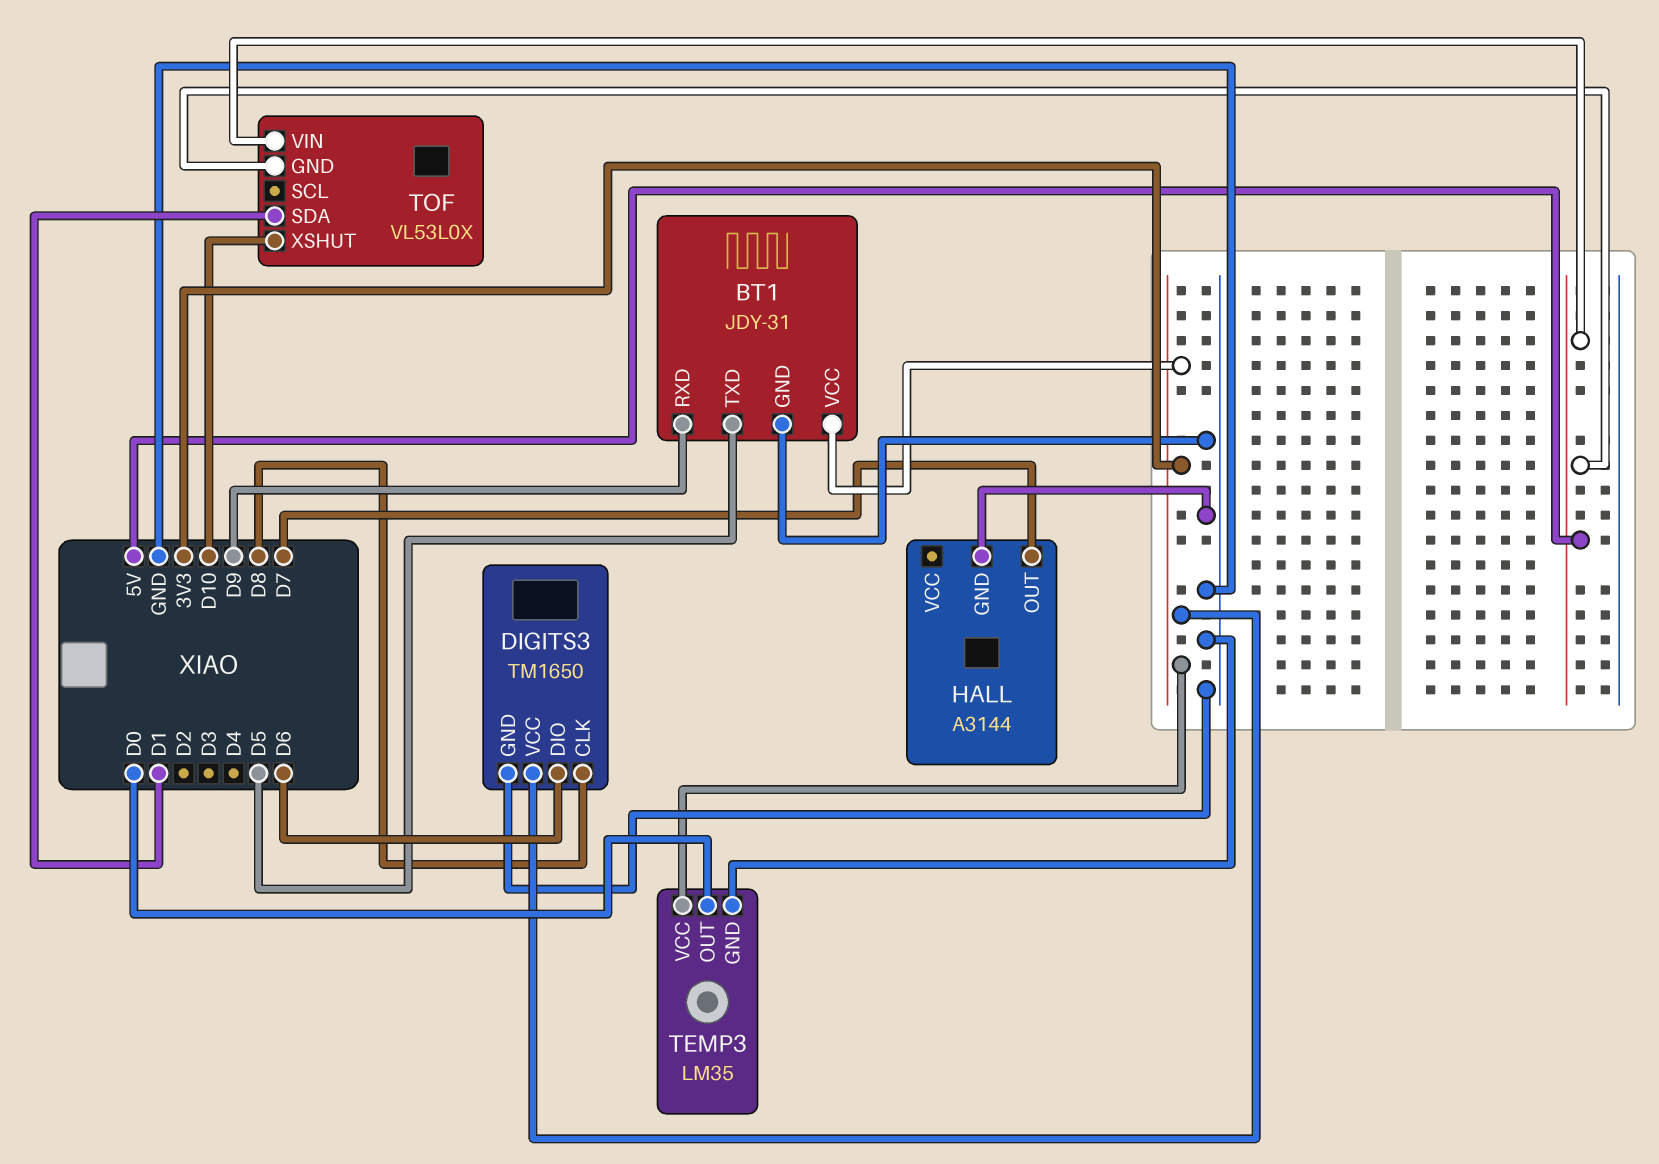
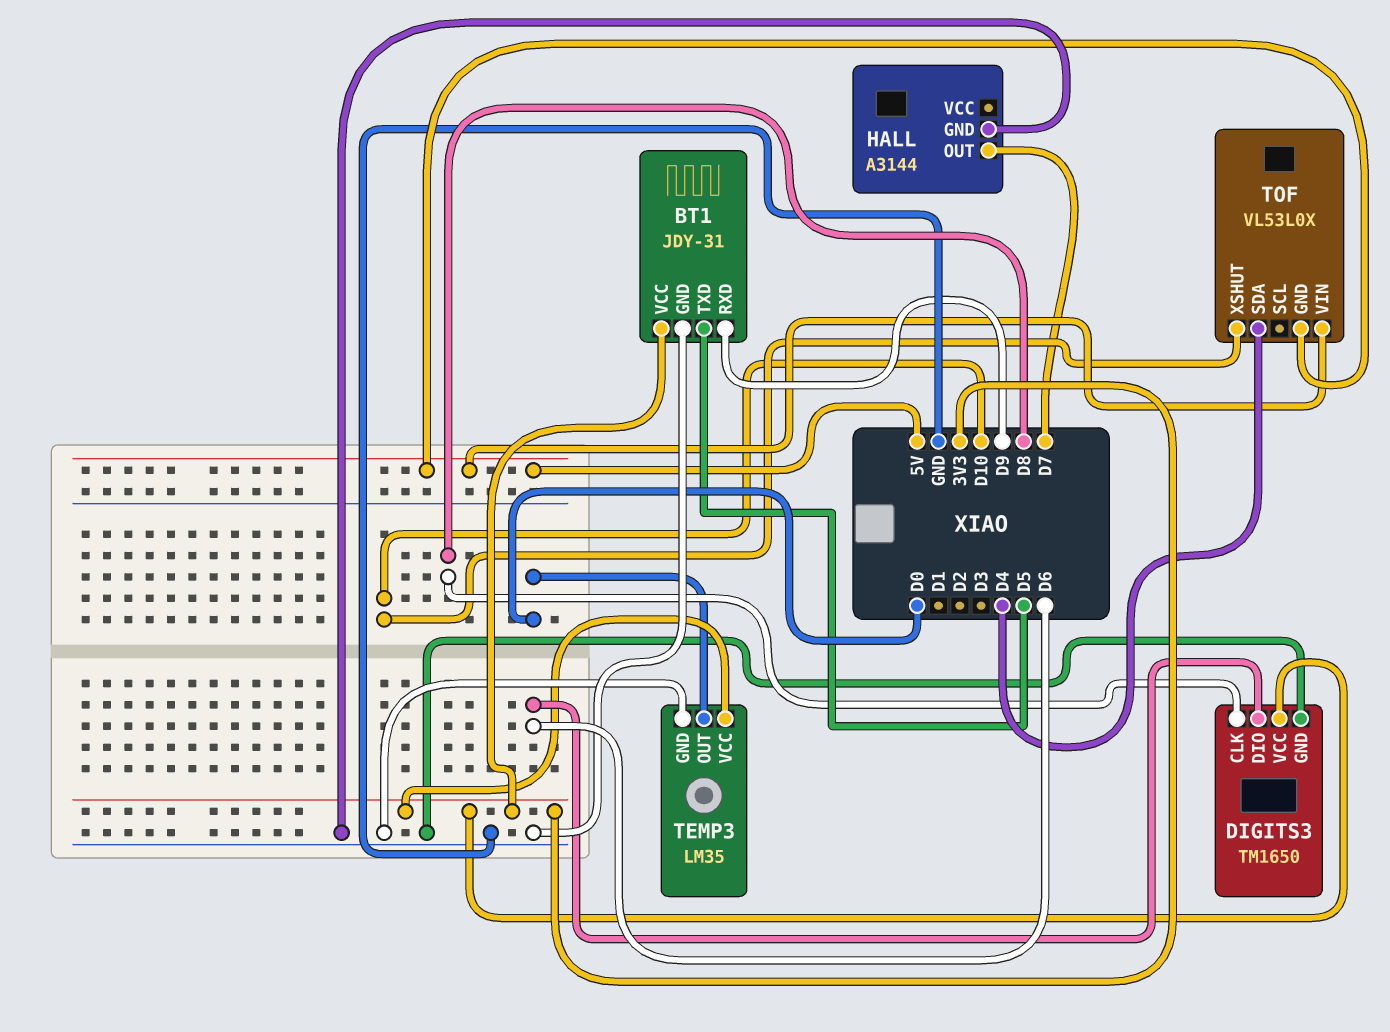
TOF pin SDA: D1 -> D4

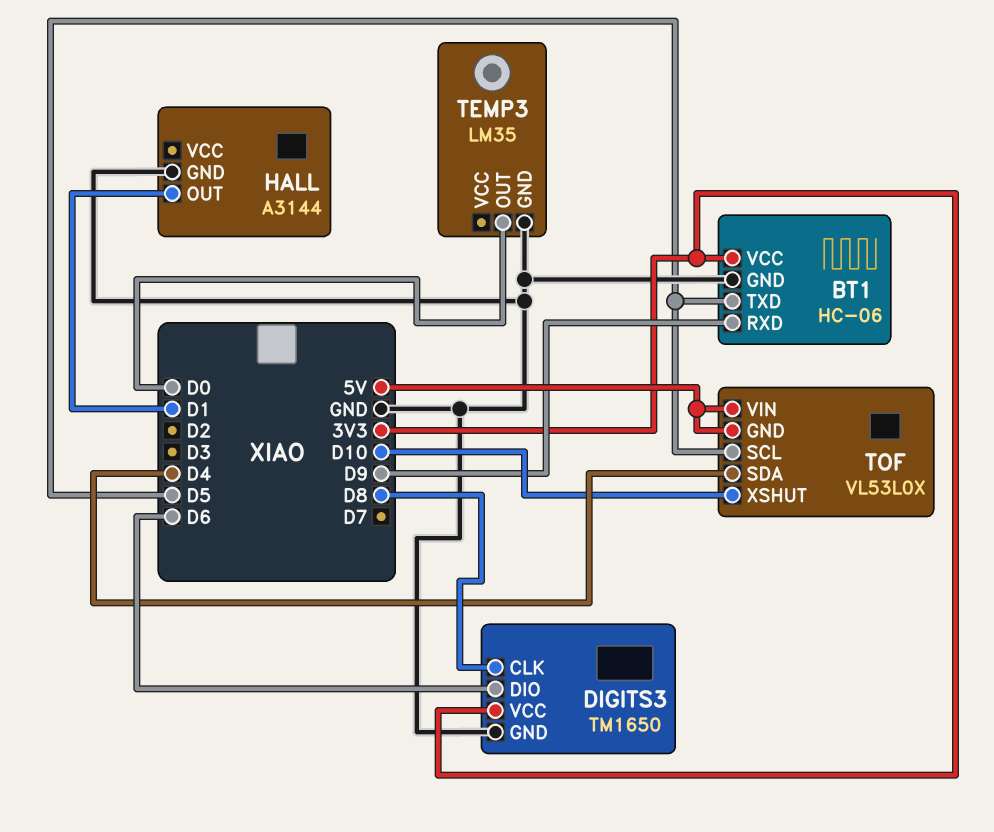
BT1: JDY-31 -> HC-06
HALL pin OUT: D7 -> D1
TEMP3 pin VCC: 3V3 -> none
TOF pin SCL: none -> D5

